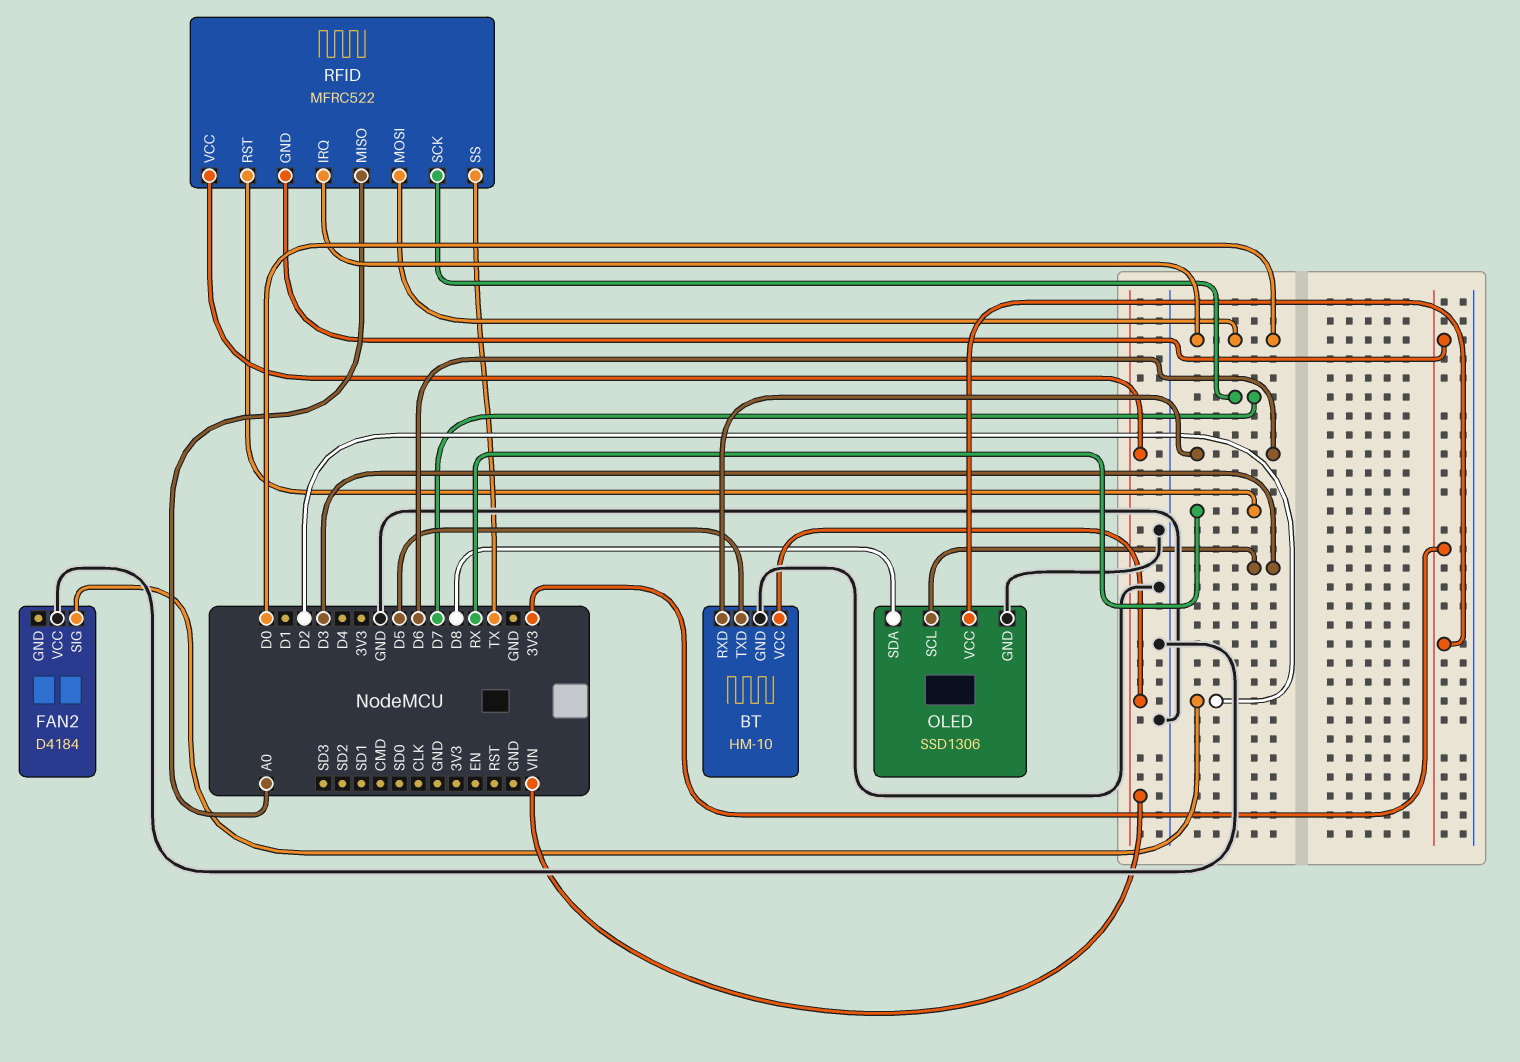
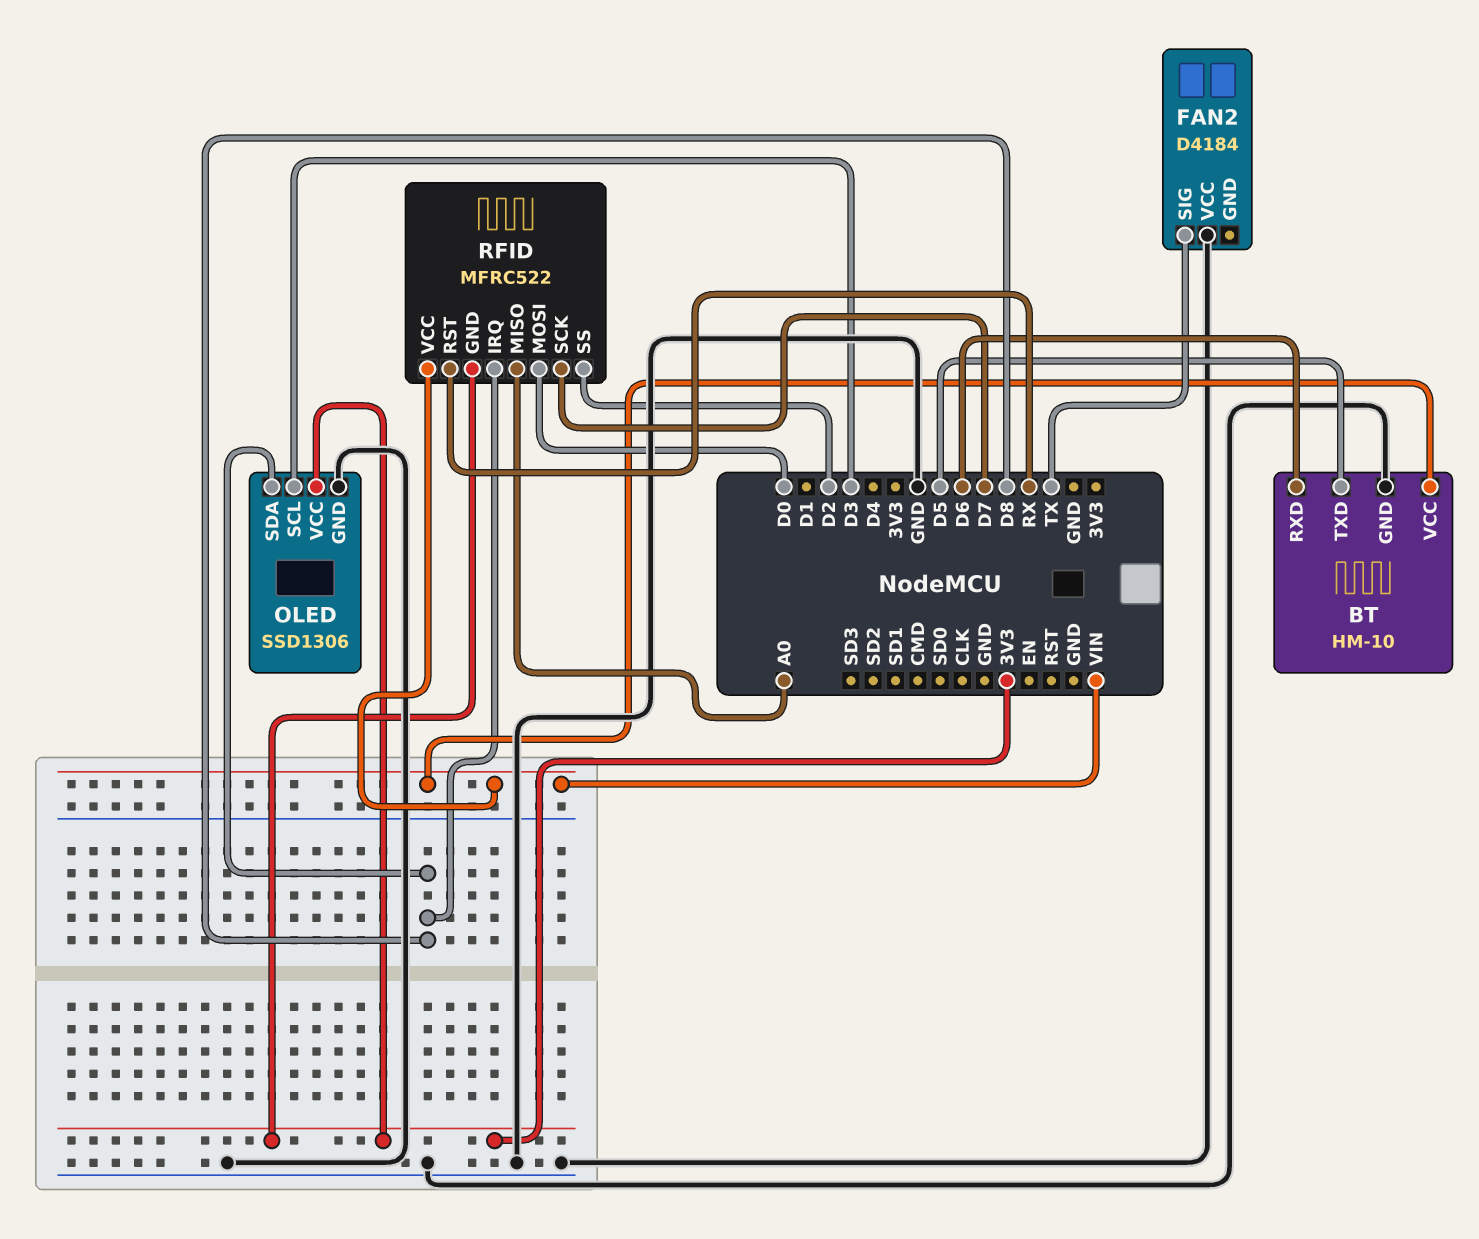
FAN2 pin SIG: D2 -> TX
RFID pin IRQ: D0 -> D8
RFID pin SS: TX -> D2

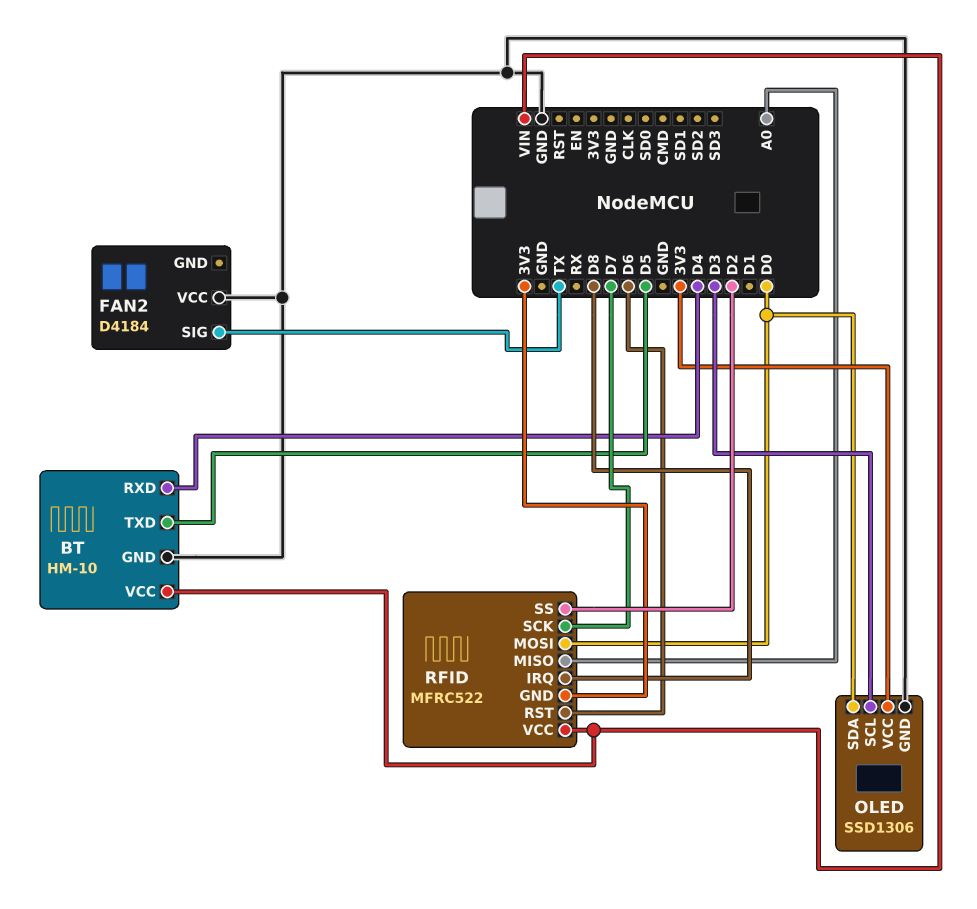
BT pin RXD: D6 -> D4
OLED pin SDA: D8 -> D0
RFID pin RST: RX -> D6

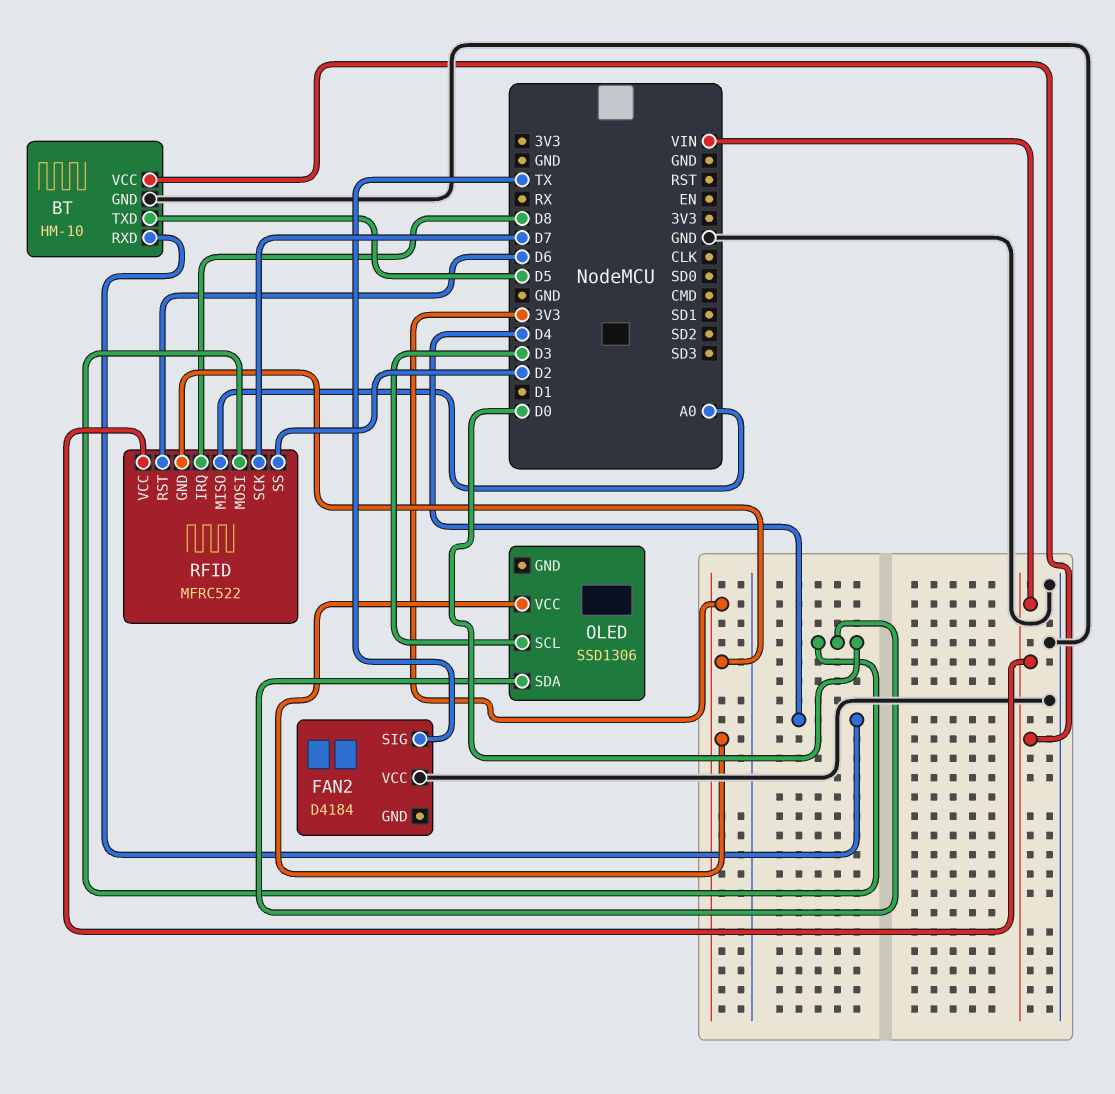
OLED pin GND: GND -> none

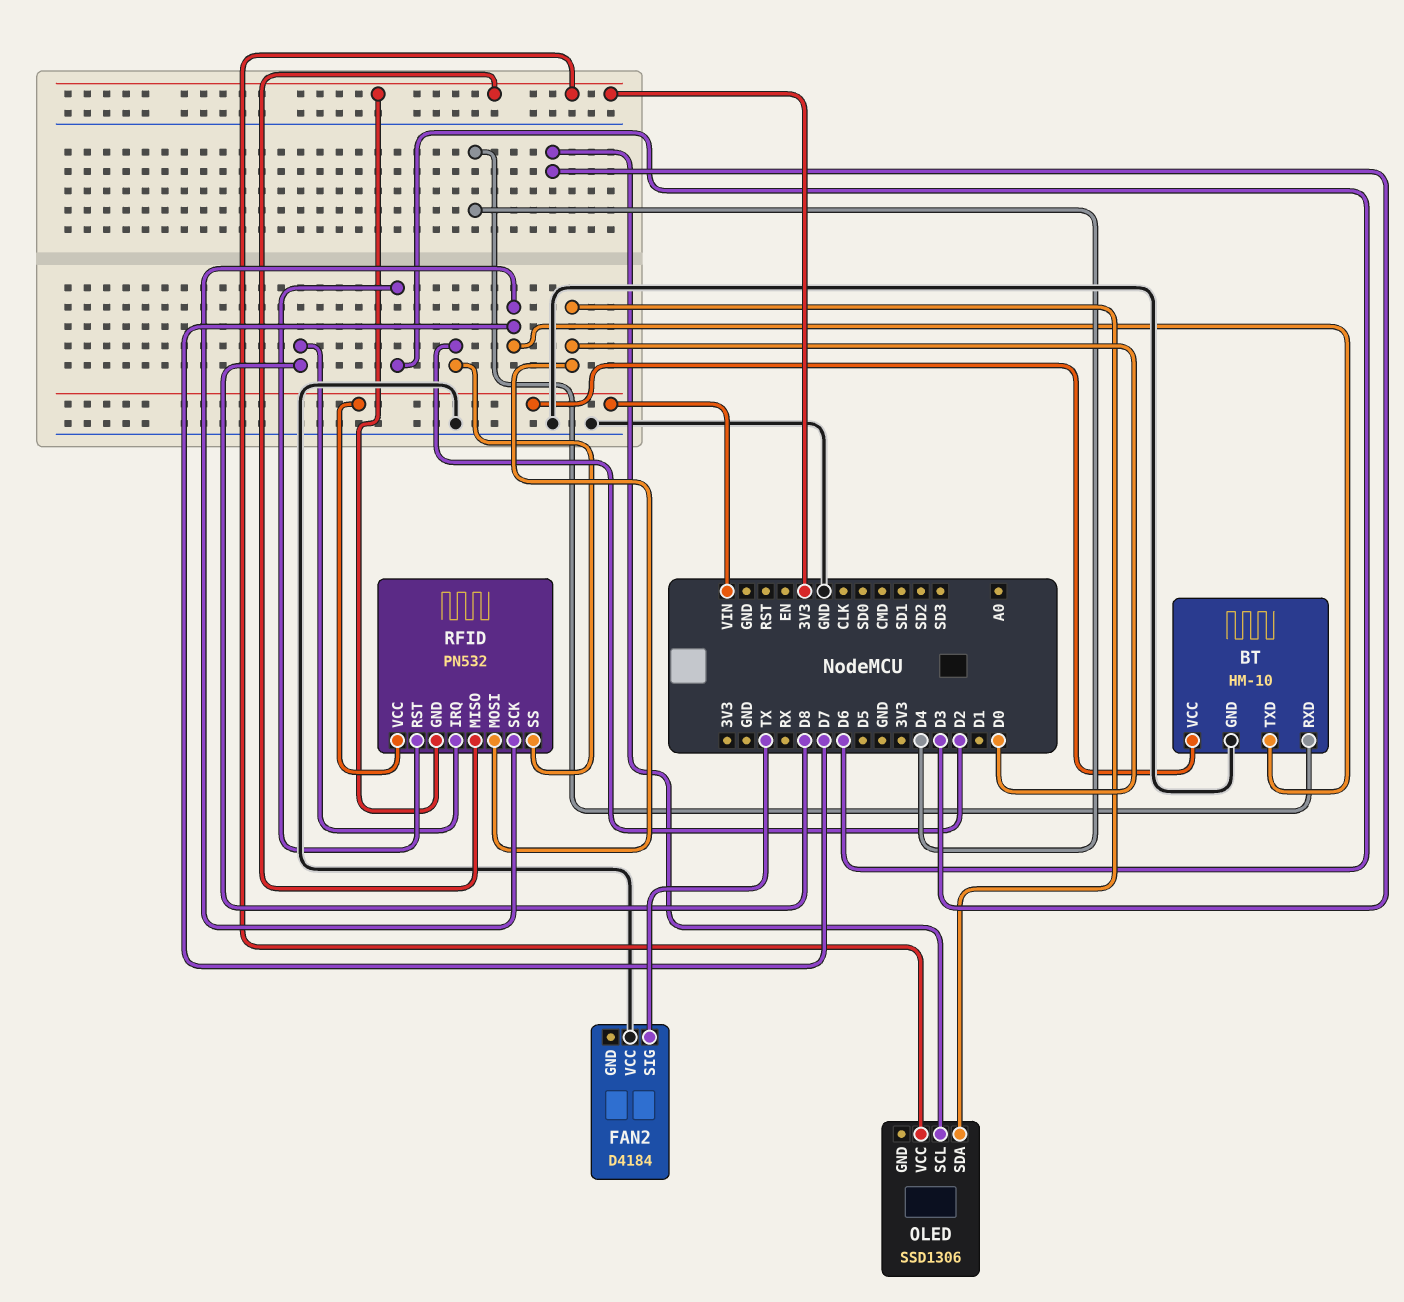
BT pin TXD: D5 -> D7
RFID: MFRC522 -> PN532
RFID pin MISO: A0 -> 3V3

